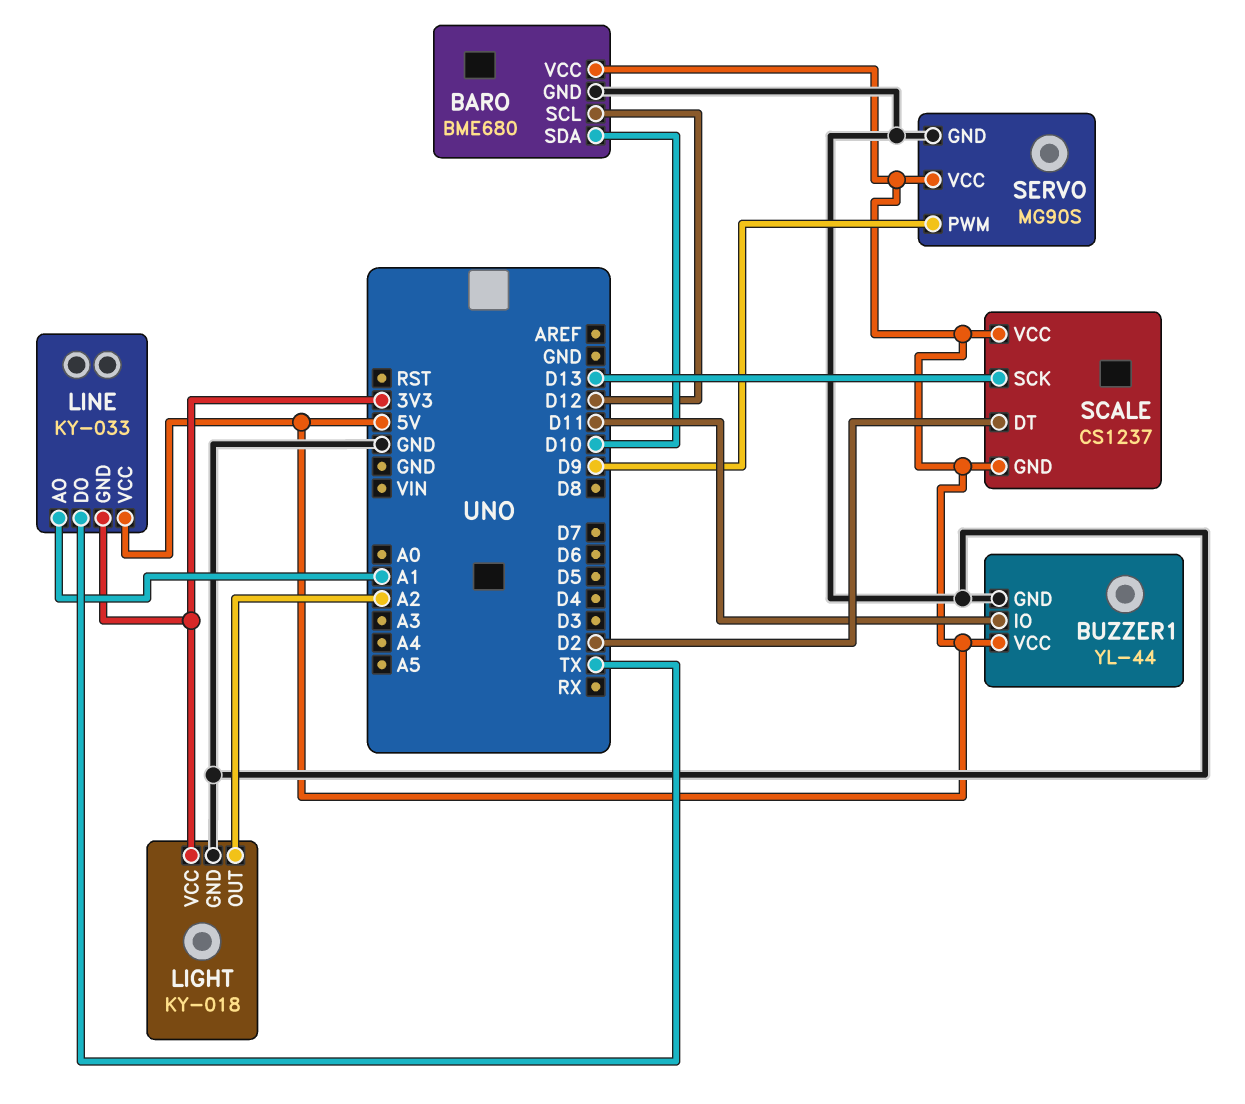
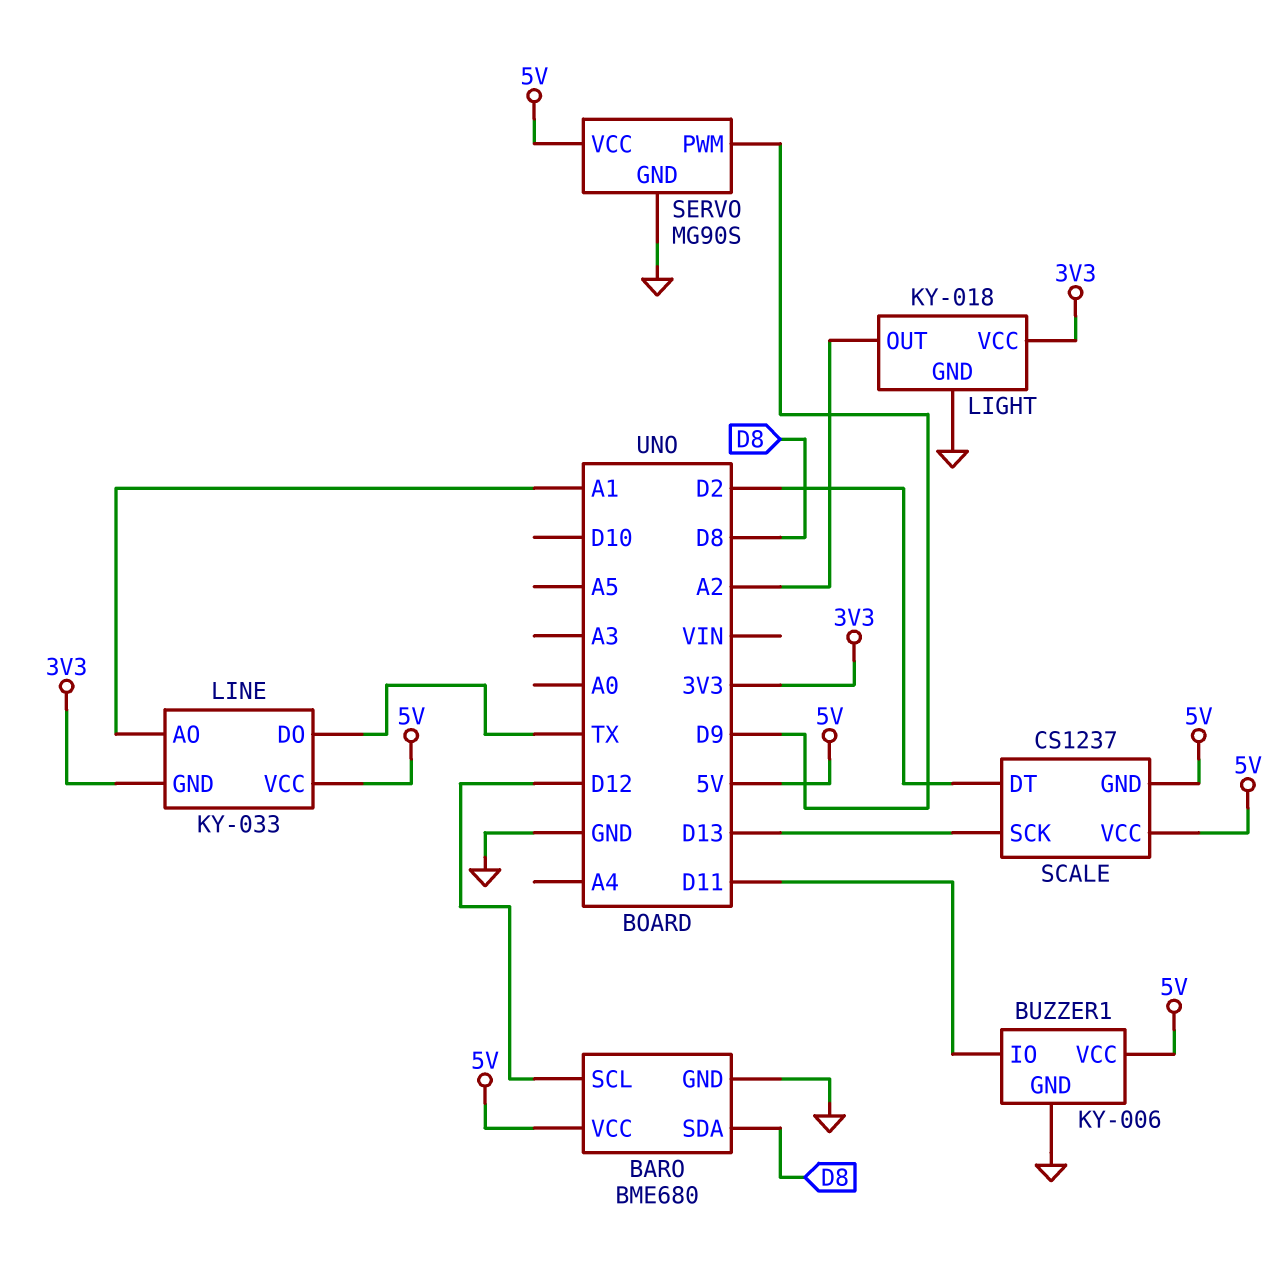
BARO pin SDA: D10 -> D8
BUZZER1: YL-44 -> KY-006

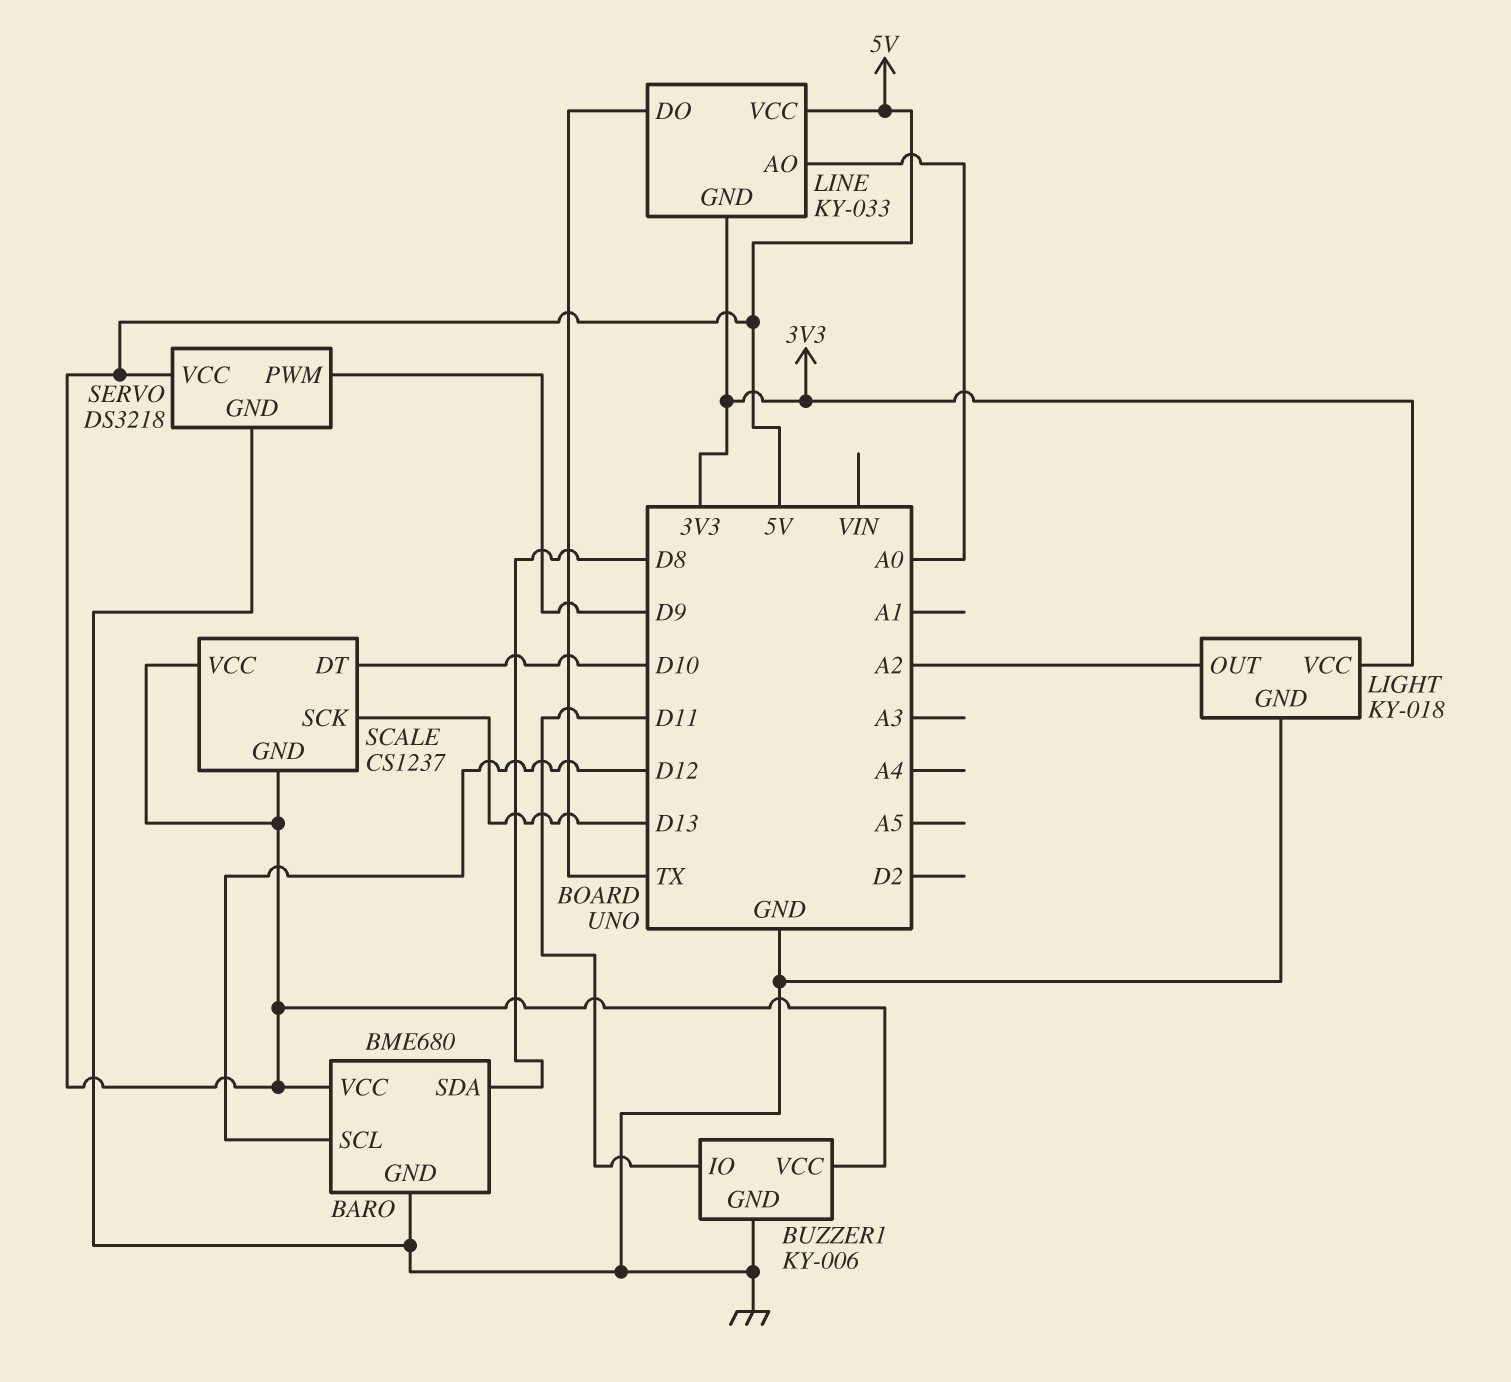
LINE pin AO: A1 -> A0
SCALE pin DT: D2 -> D10
SERVO: MG90S -> DS3218

